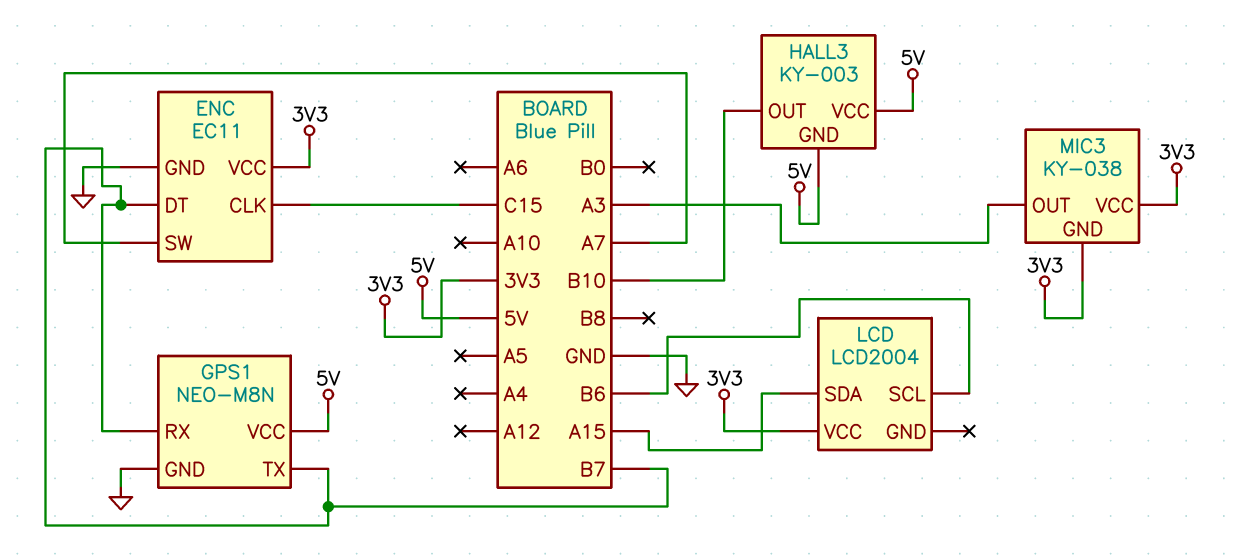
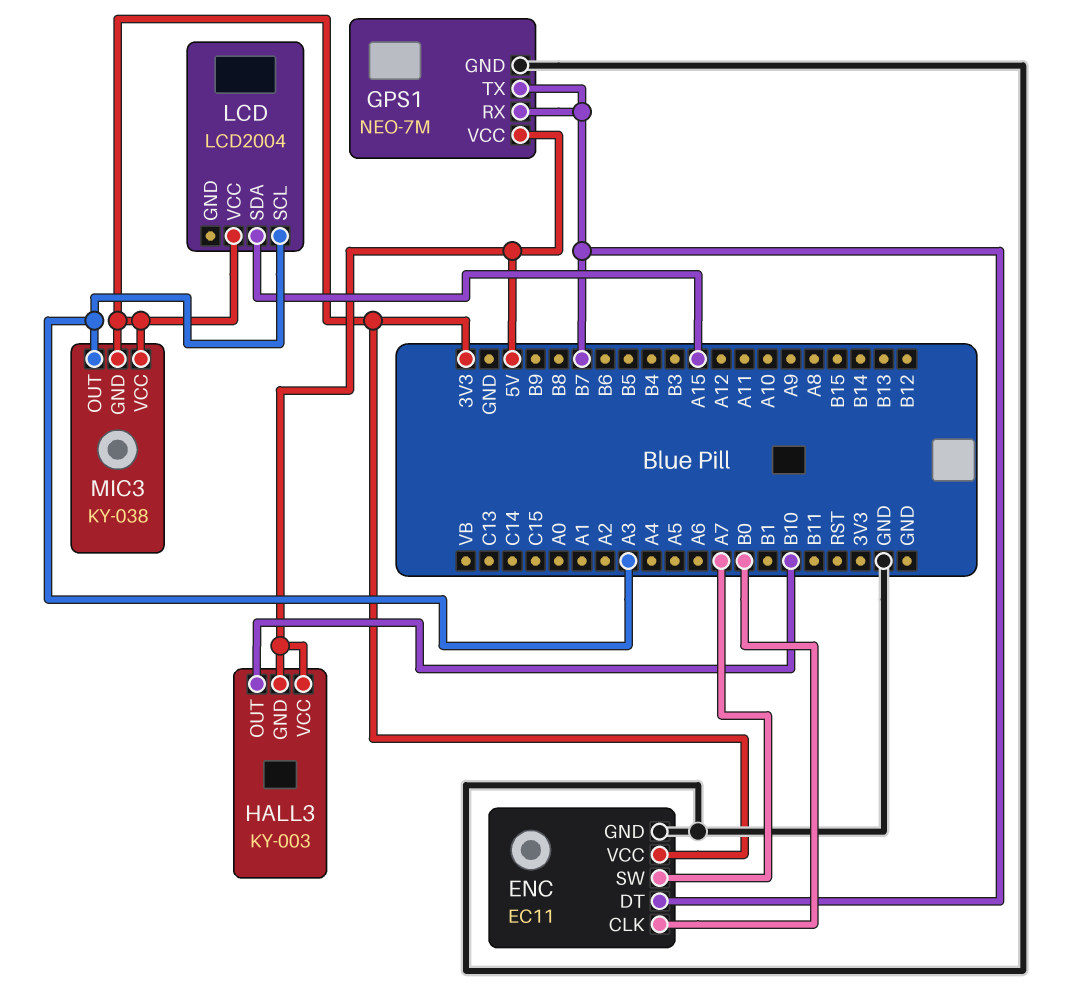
ENC pin CLK: C15 -> B0
GPS1: NEO-M8N -> NEO-7M
LCD pin SCL: B6 -> A3

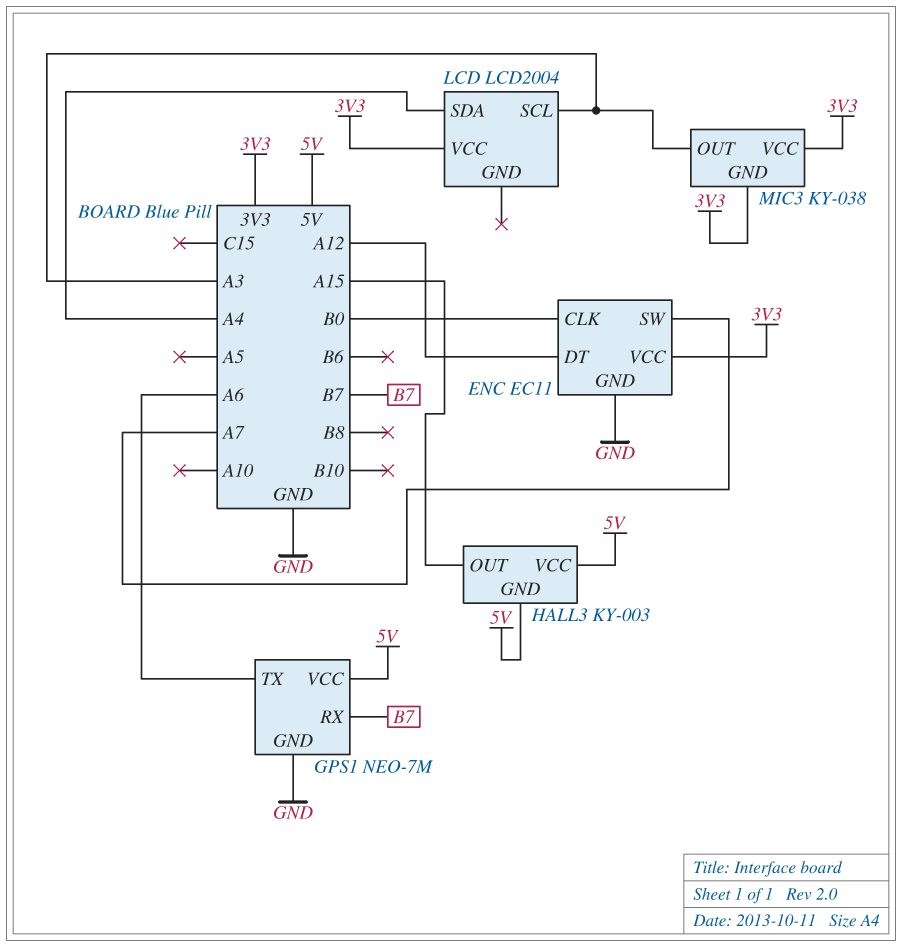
ENC pin DT: B7 -> A12
GPS1 pin TX: B7 -> A6
HALL3 pin OUT: B10 -> A15
LCD pin SDA: A15 -> A4

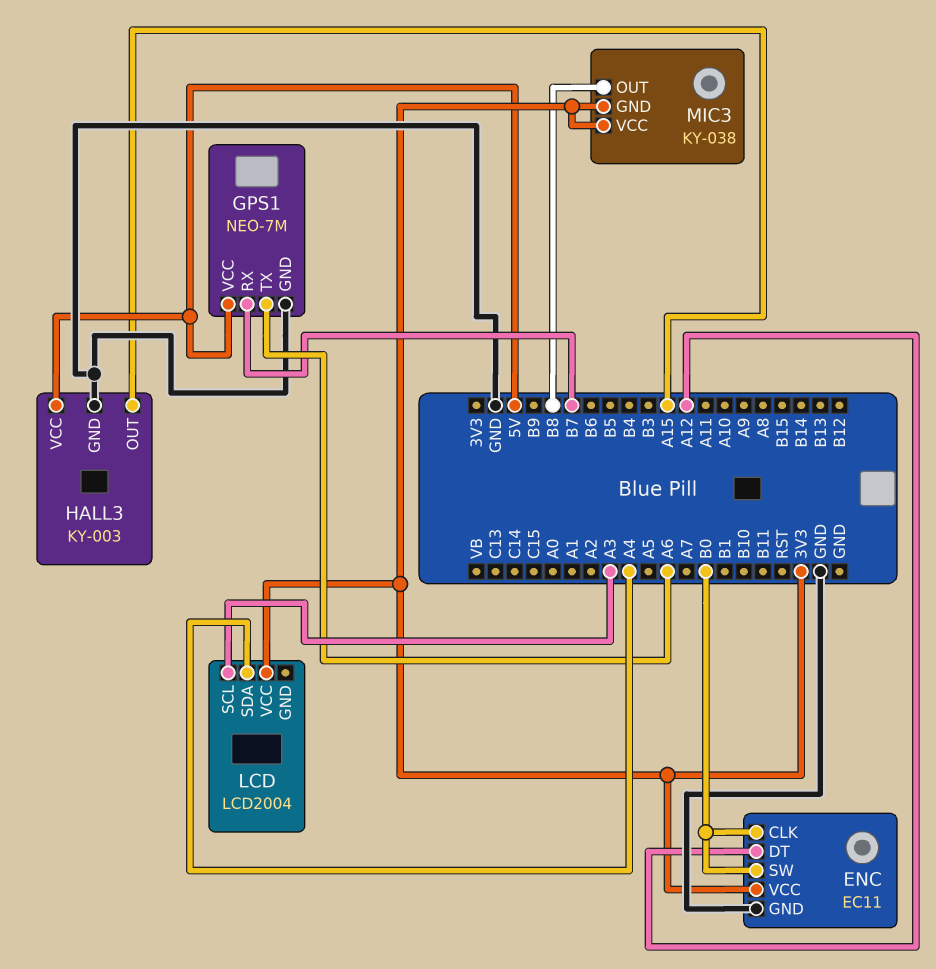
ENC pin SW: A7 -> B0
HALL3 pin GND: 5V -> GND
MIC3 pin OUT: A3 -> B8

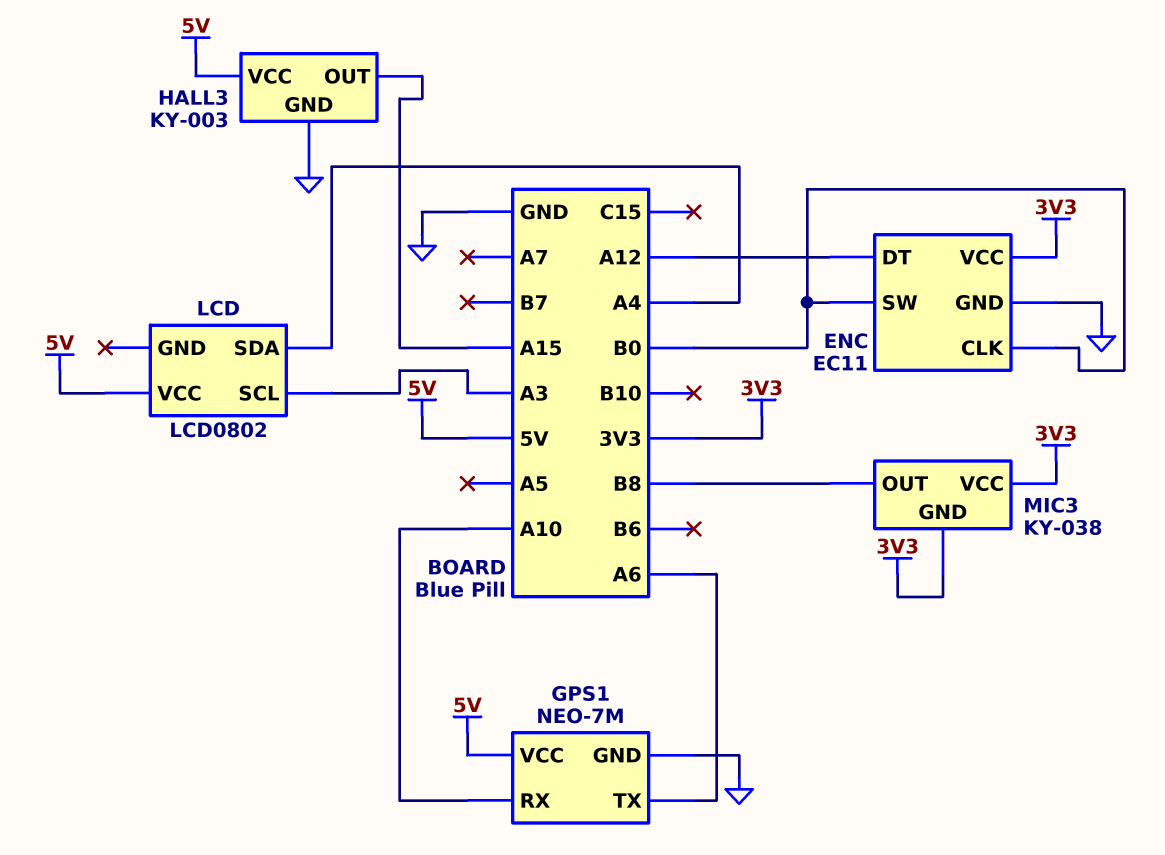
GPS1 pin RX: B7 -> A10
LCD: LCD2004 -> LCD0802
LCD pin VCC: 3V3 -> 5V

